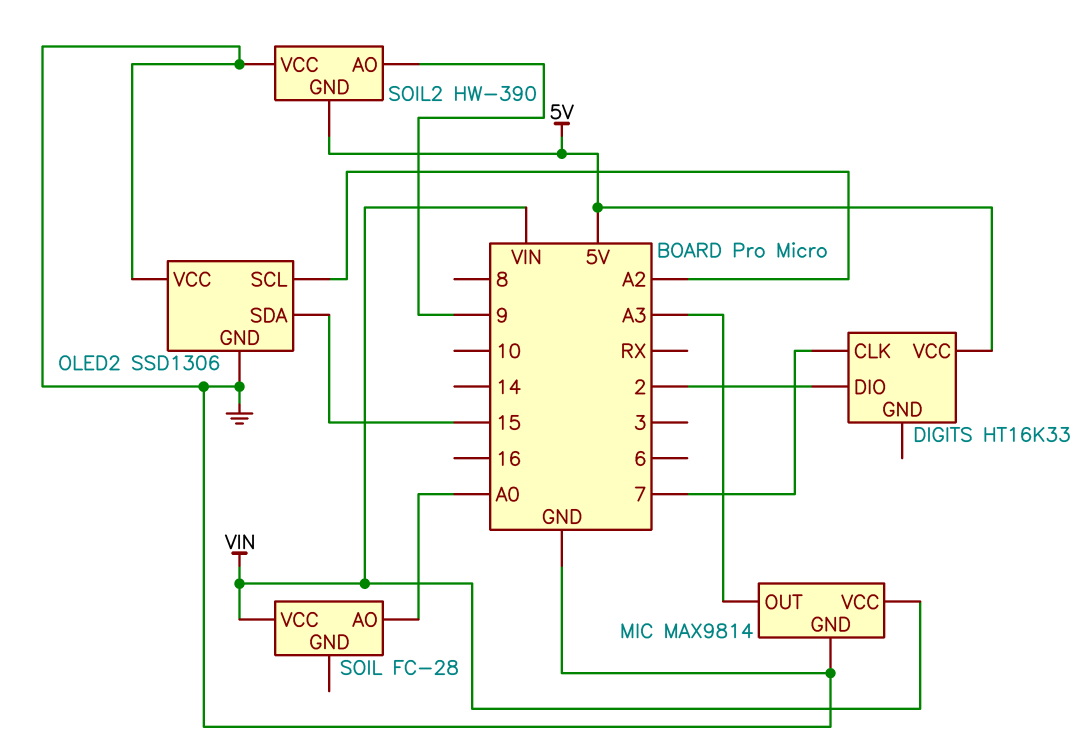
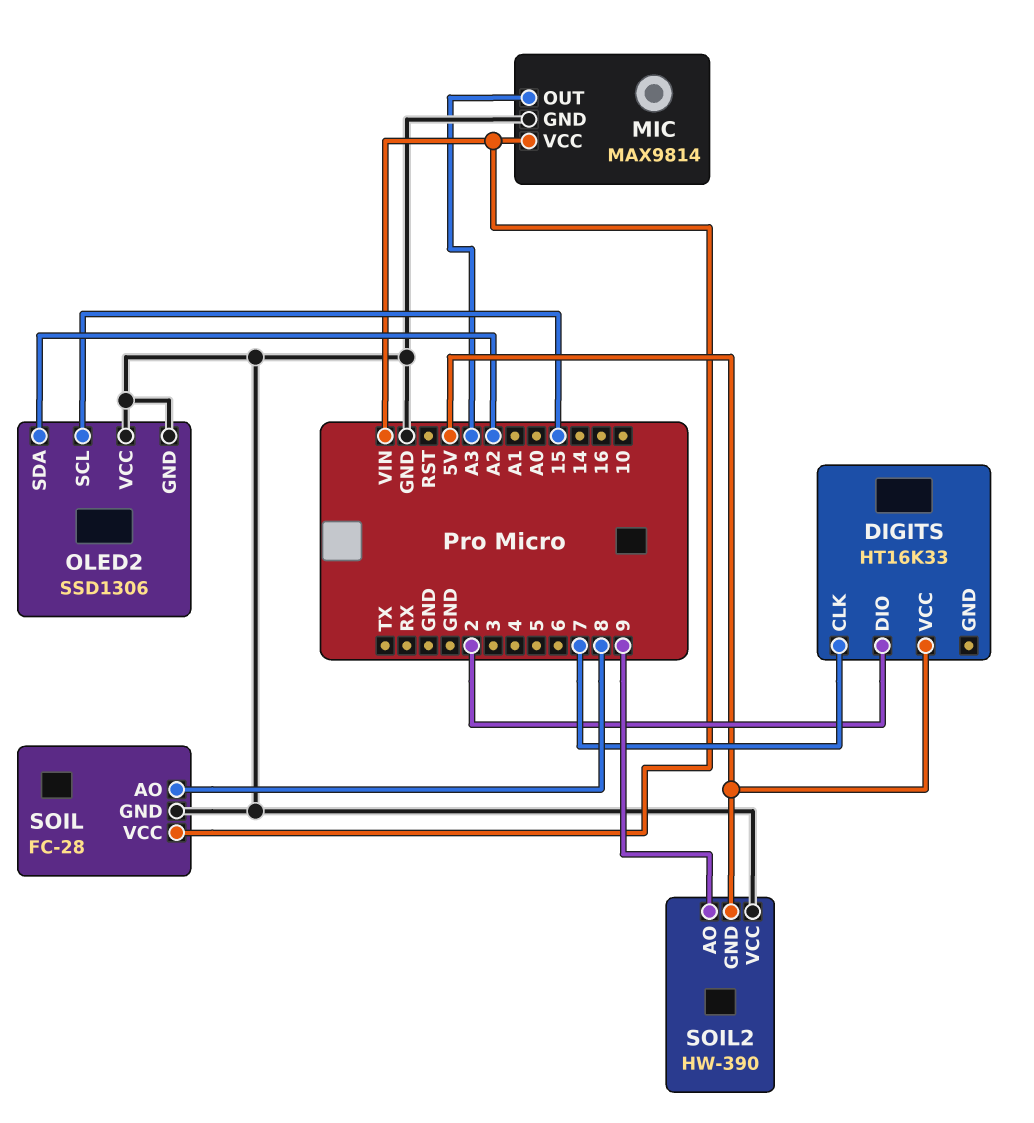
OLED2 pin SCL: A2 -> 15
OLED2 pin SDA: 15 -> A2
SOIL pin AO: A0 -> 8
SOIL pin GND: none -> GND

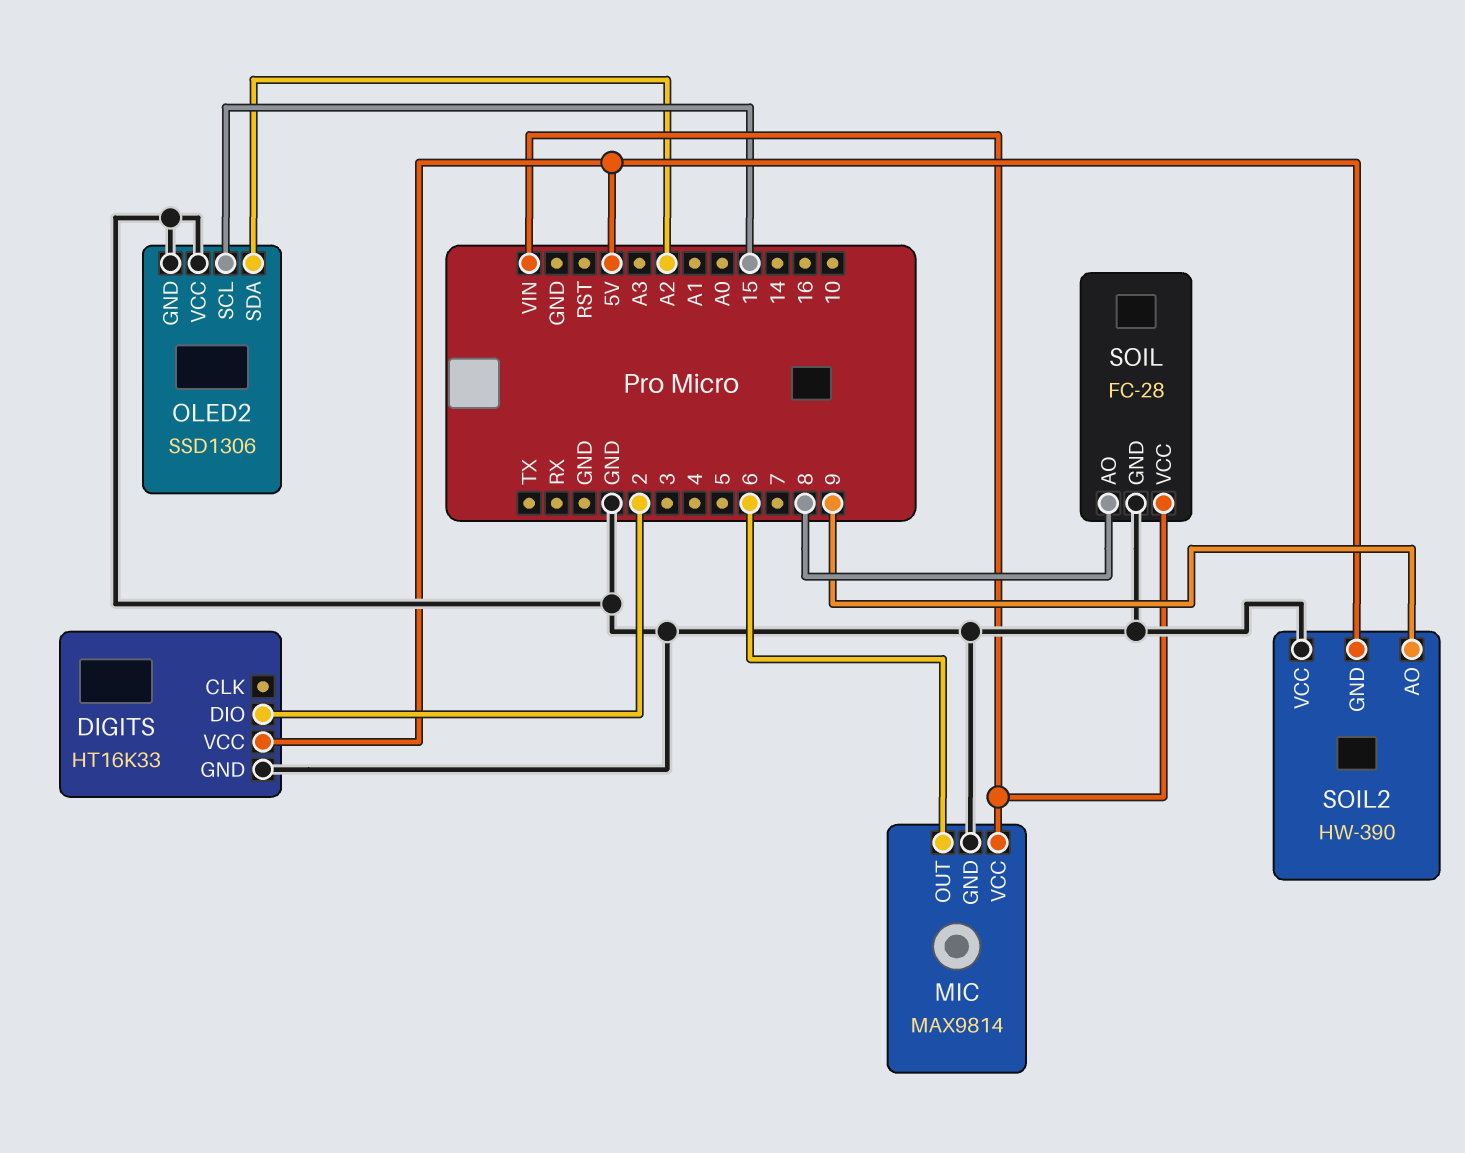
DIGITS pin CLK: 7 -> none
DIGITS pin GND: none -> GND
MIC pin OUT: A3 -> 6

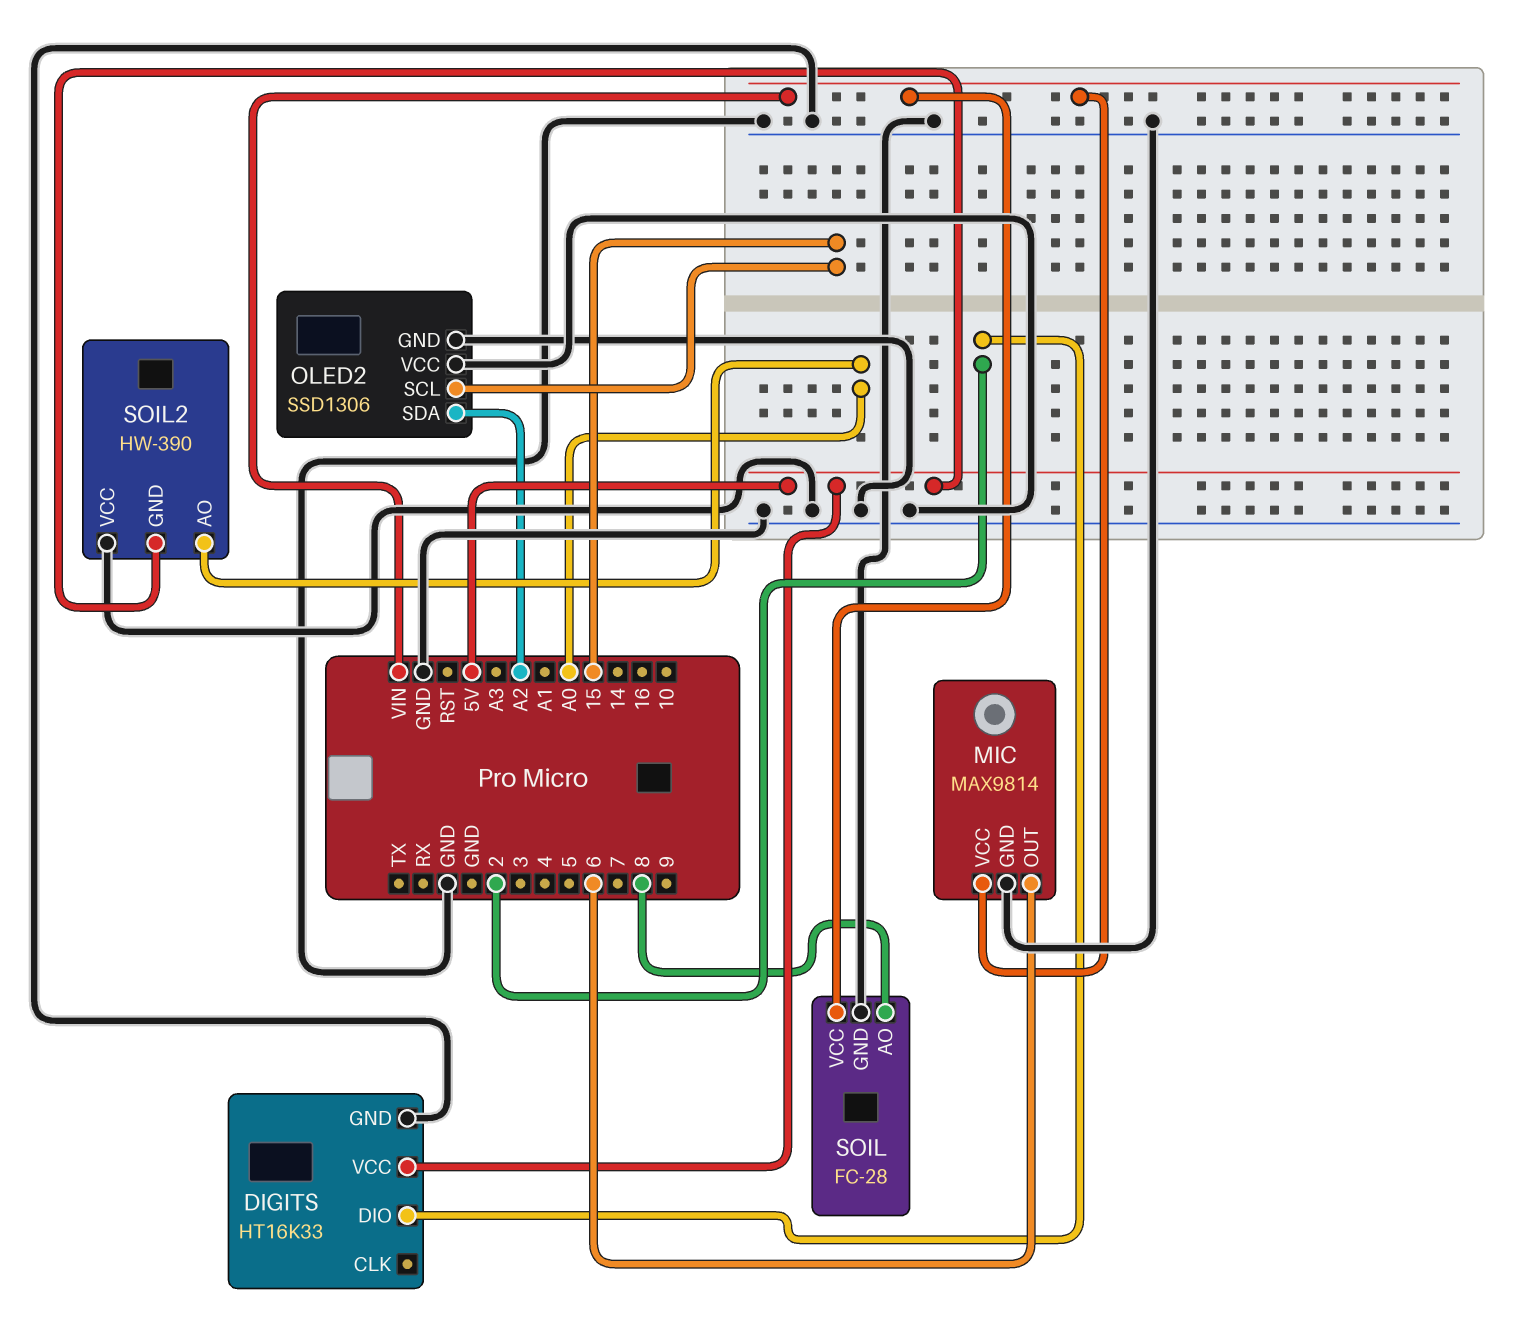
SOIL2 pin AO: 9 -> A0

